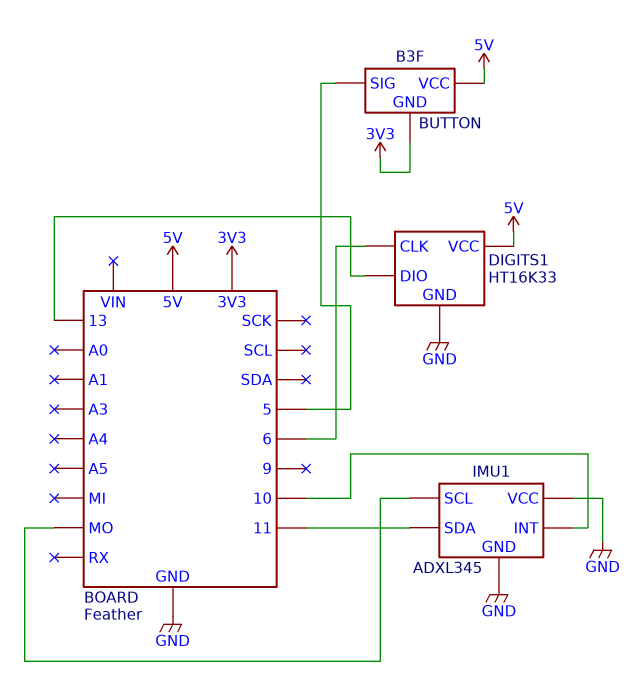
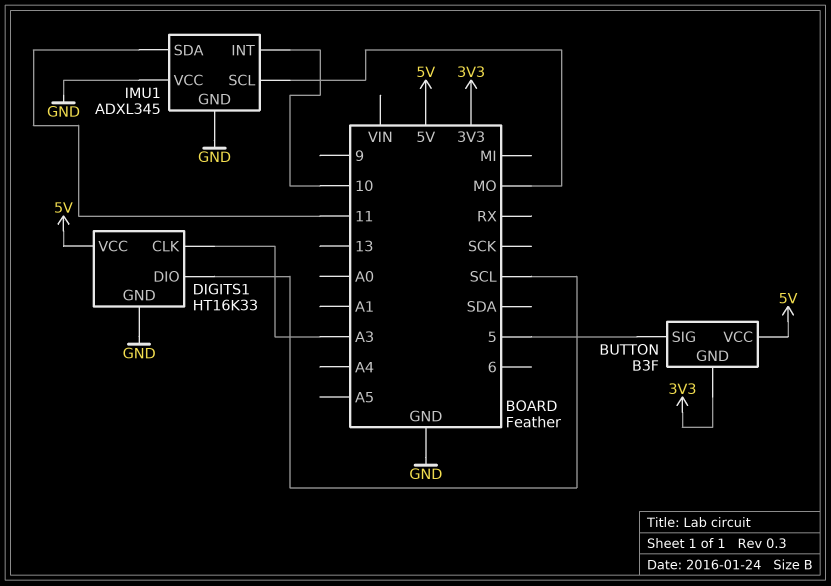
DIGITS1 pin CLK: 6 -> A3
DIGITS1 pin DIO: 13 -> SCL

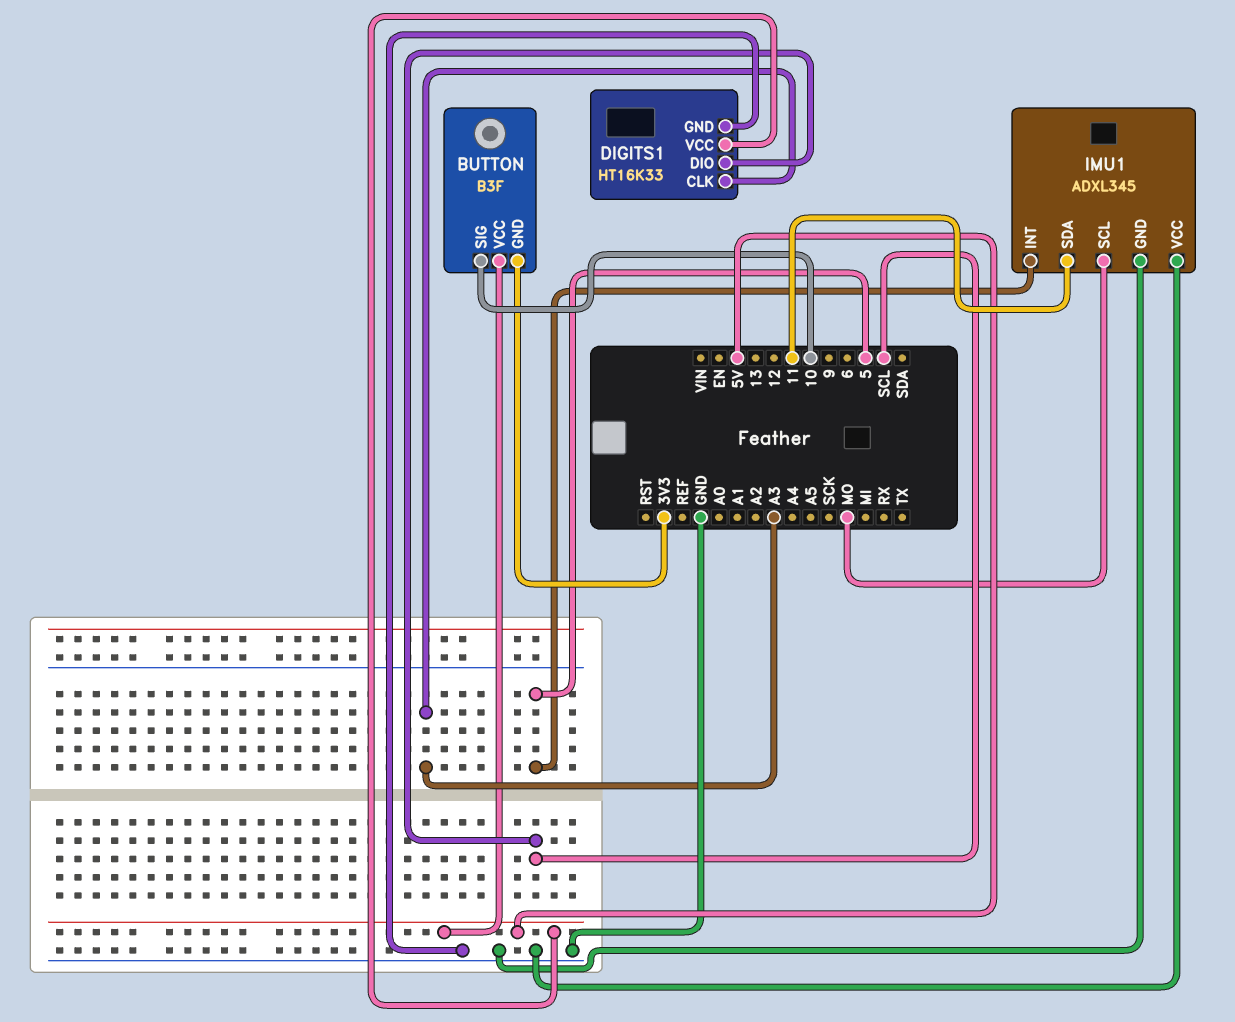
BUTTON pin SIG: 5 -> 10
IMU1 pin INT: 10 -> 5

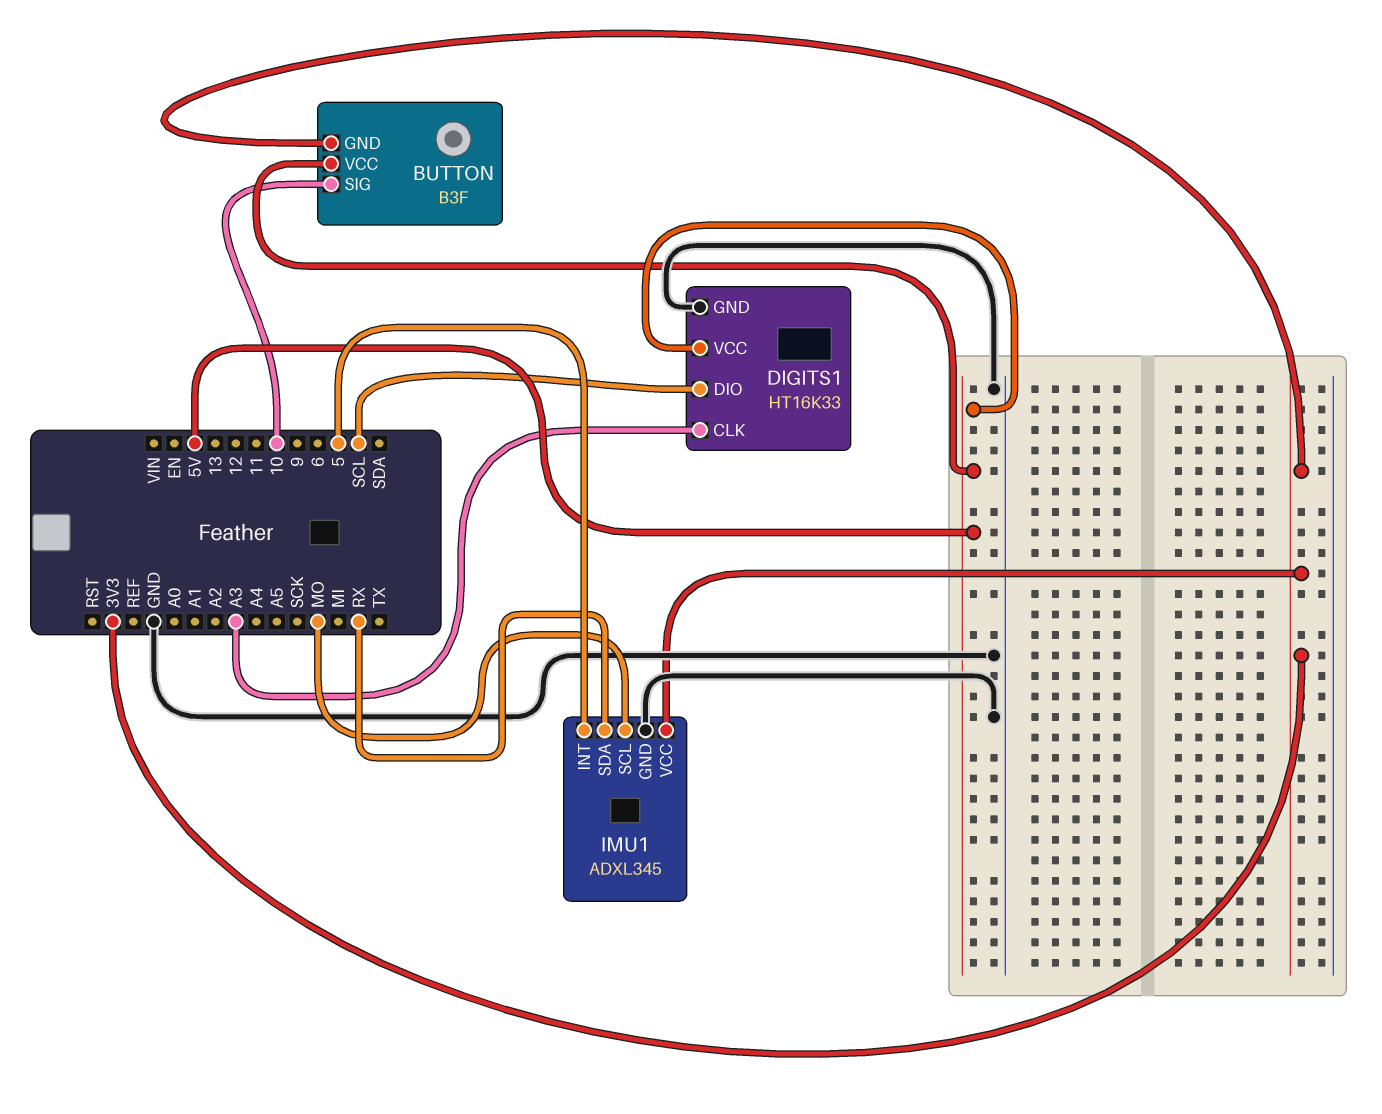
IMU1 pin SDA: 11 -> RX
IMU1 pin VCC: GND -> 3V3

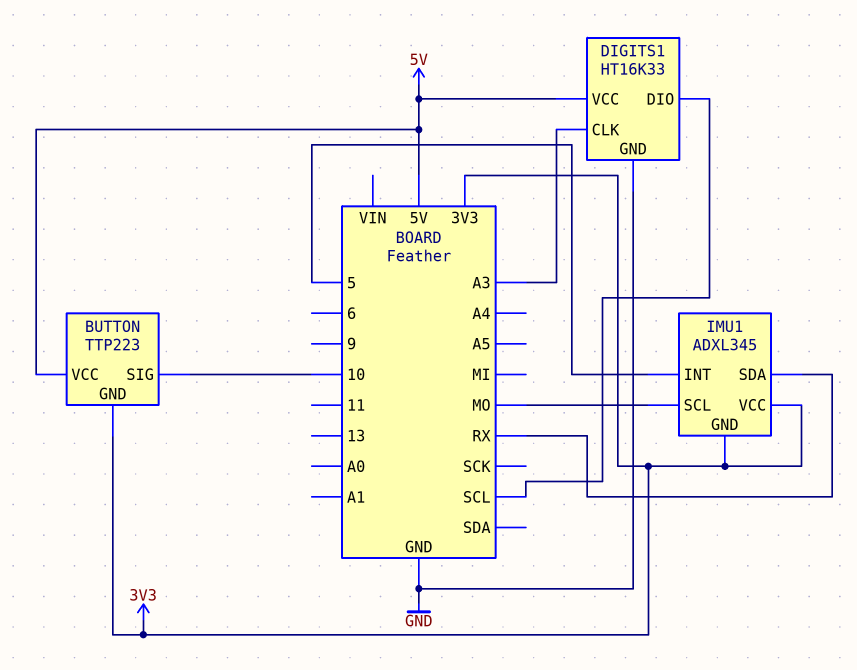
BUTTON: B3F -> TTP223
IMU1 pin GND: GND -> 3V3

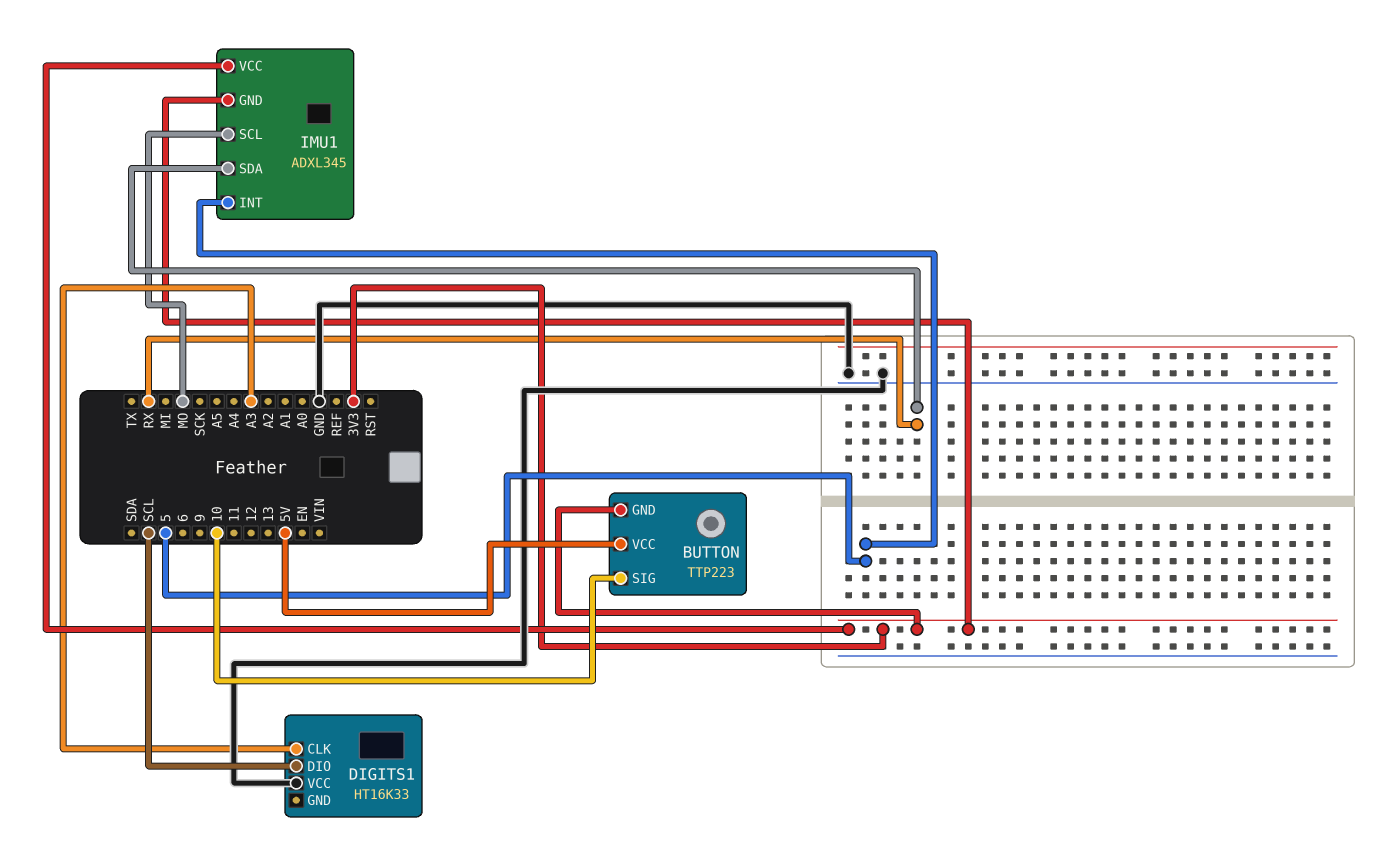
DIGITS1 pin GND: GND -> none
DIGITS1 pin VCC: 5V -> GND

